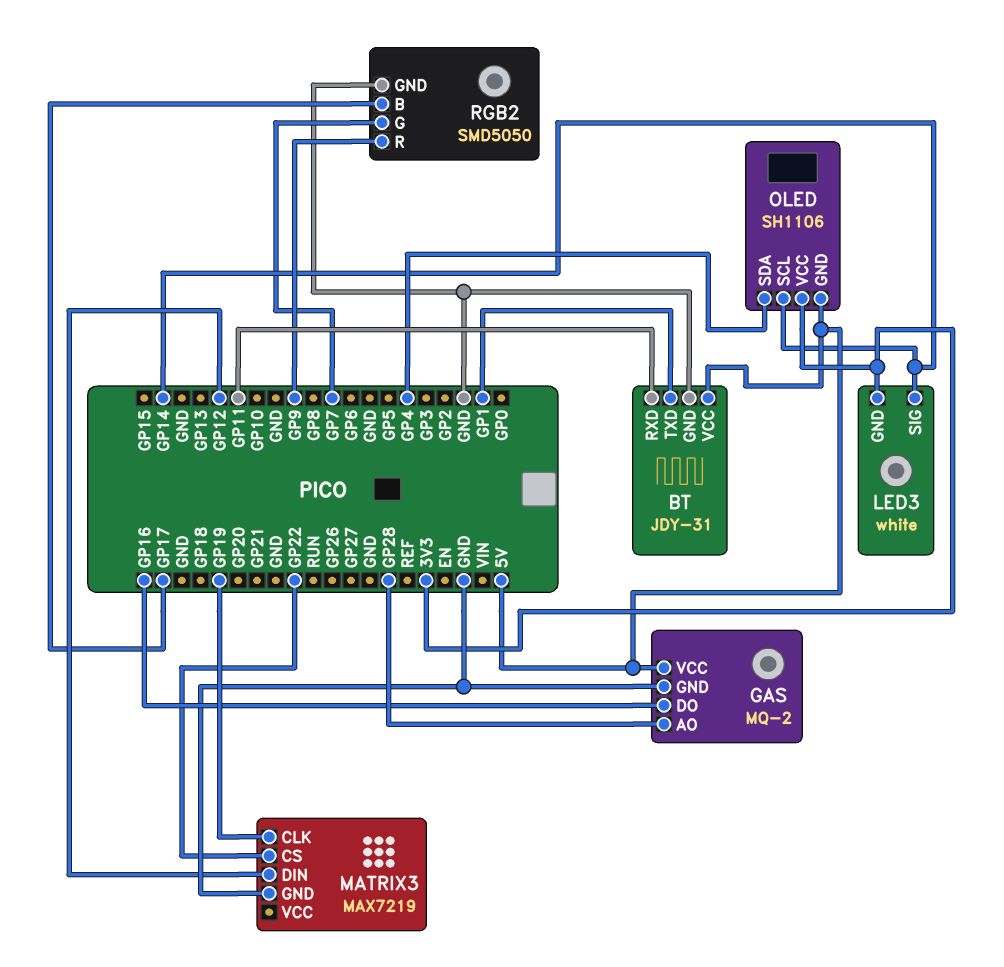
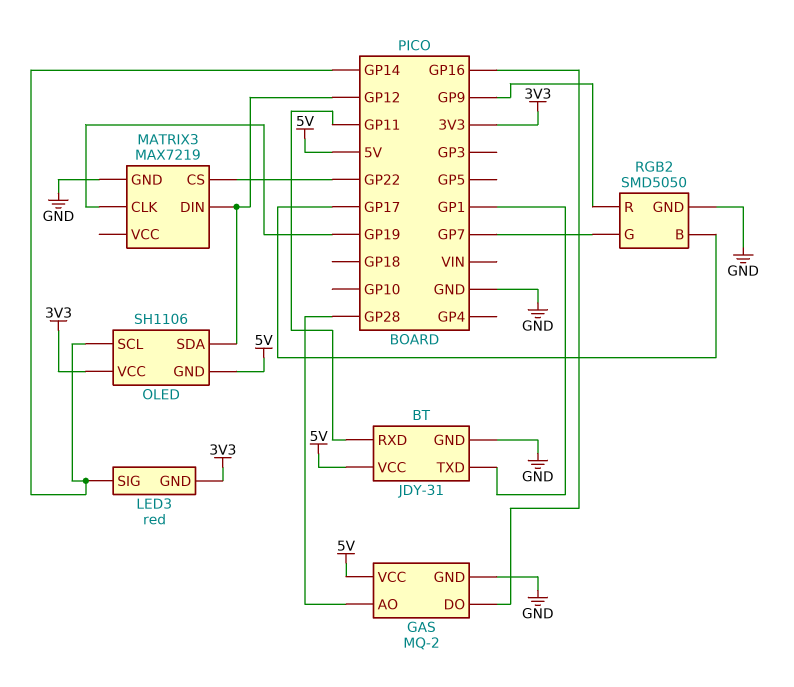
LED3: white -> red
OLED pin SDA: GP4 -> GP12

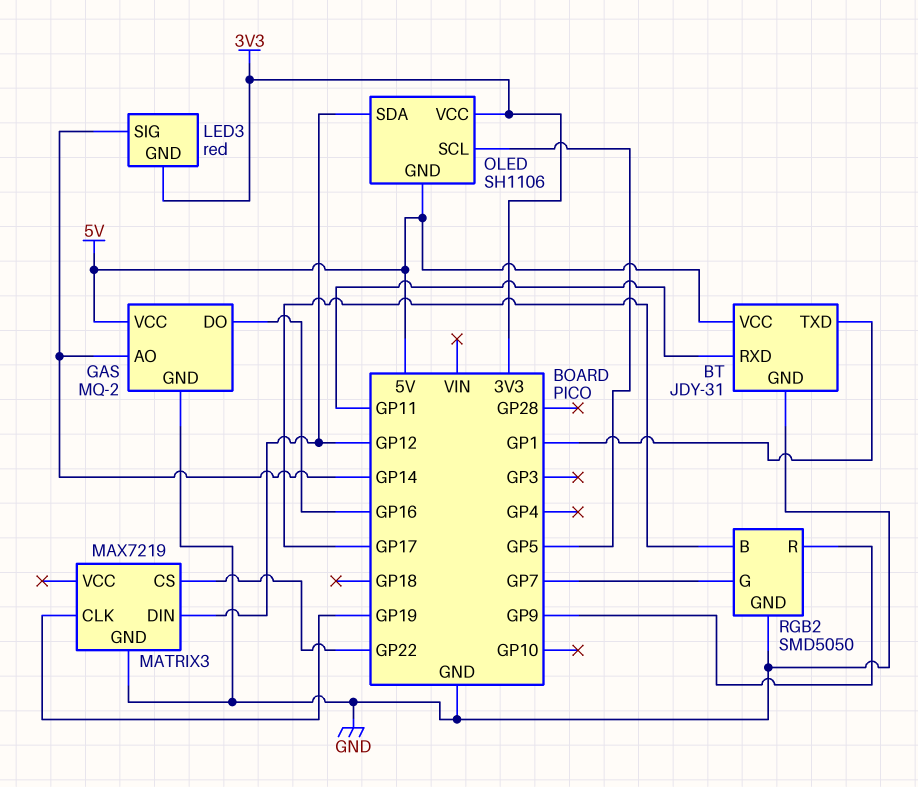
GAS pin AO: GP28 -> GP14
OLED pin SCL: GP14 -> GP5

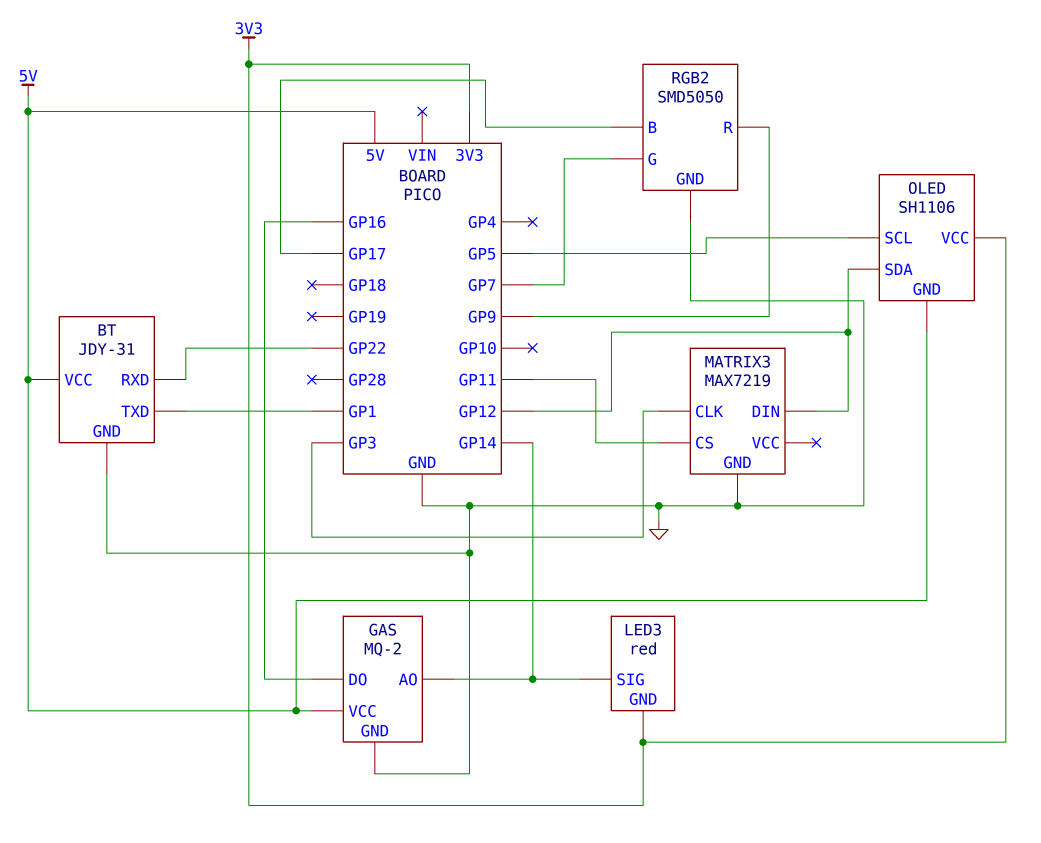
BT pin RXD: GP11 -> GP22
MATRIX3 pin CLK: GP19 -> GP3
MATRIX3 pin CS: GP22 -> GP11

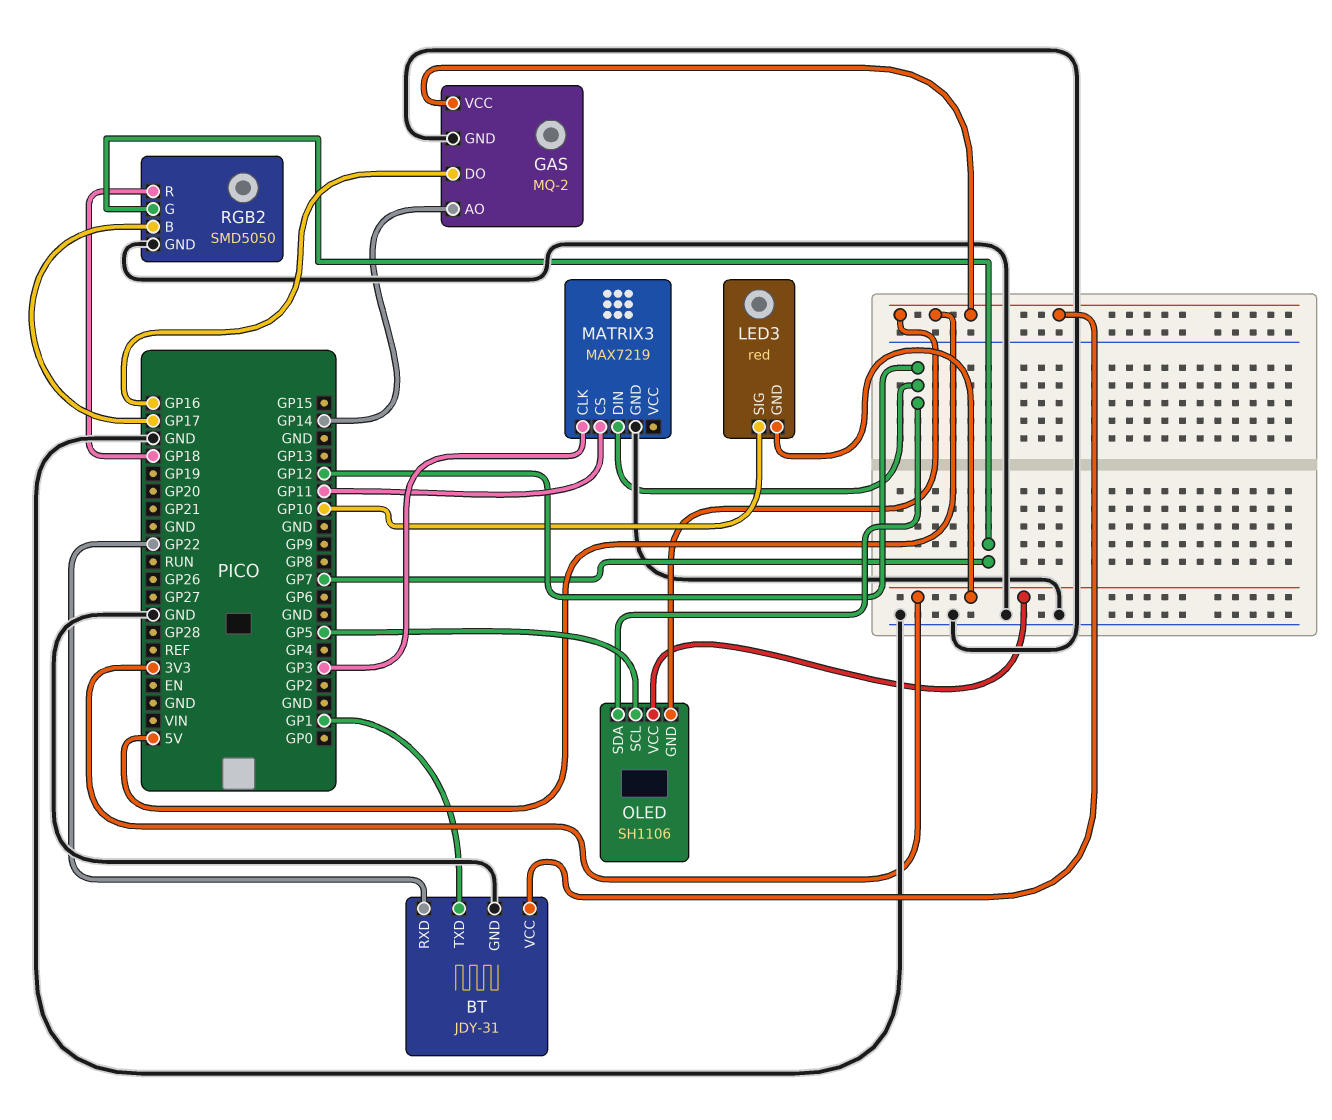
LED3 pin SIG: GP14 -> GP10
RGB2 pin R: GP9 -> GP18

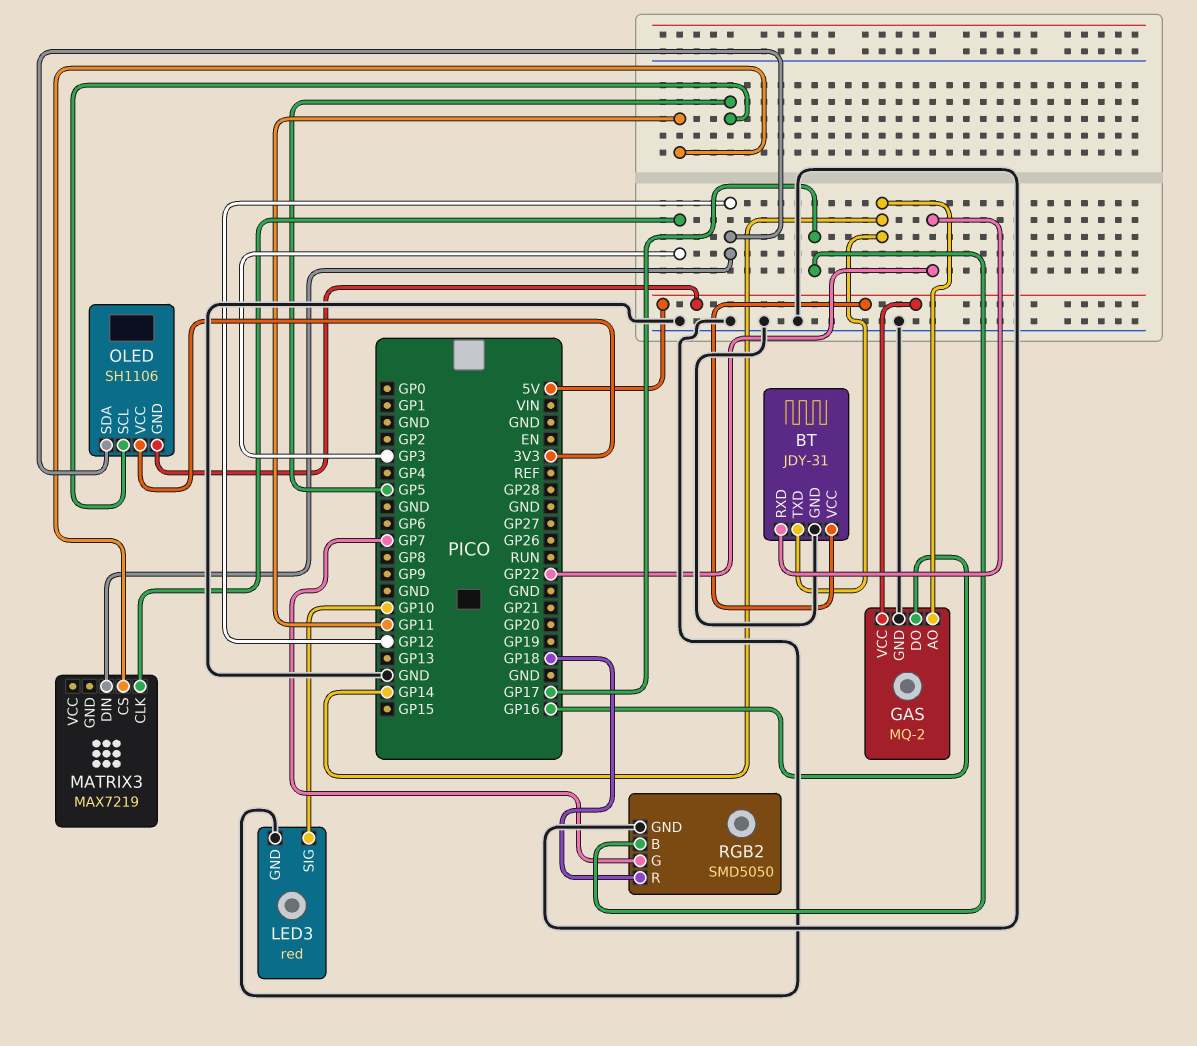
BT pin TXD: GP1 -> GP14
LED3 pin GND: 3V3 -> GND
MATRIX3 pin GND: GND -> none

